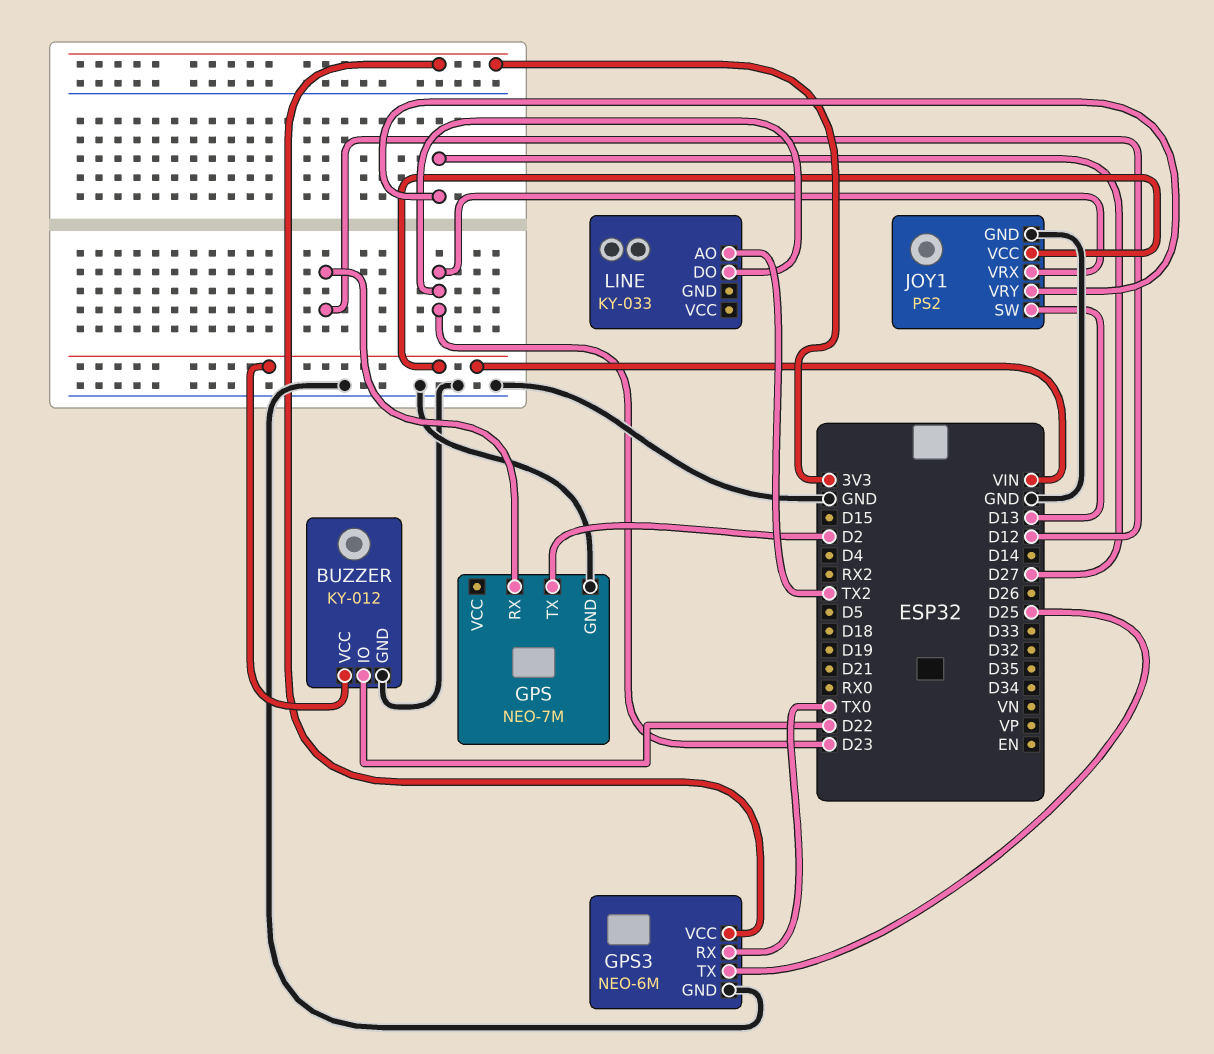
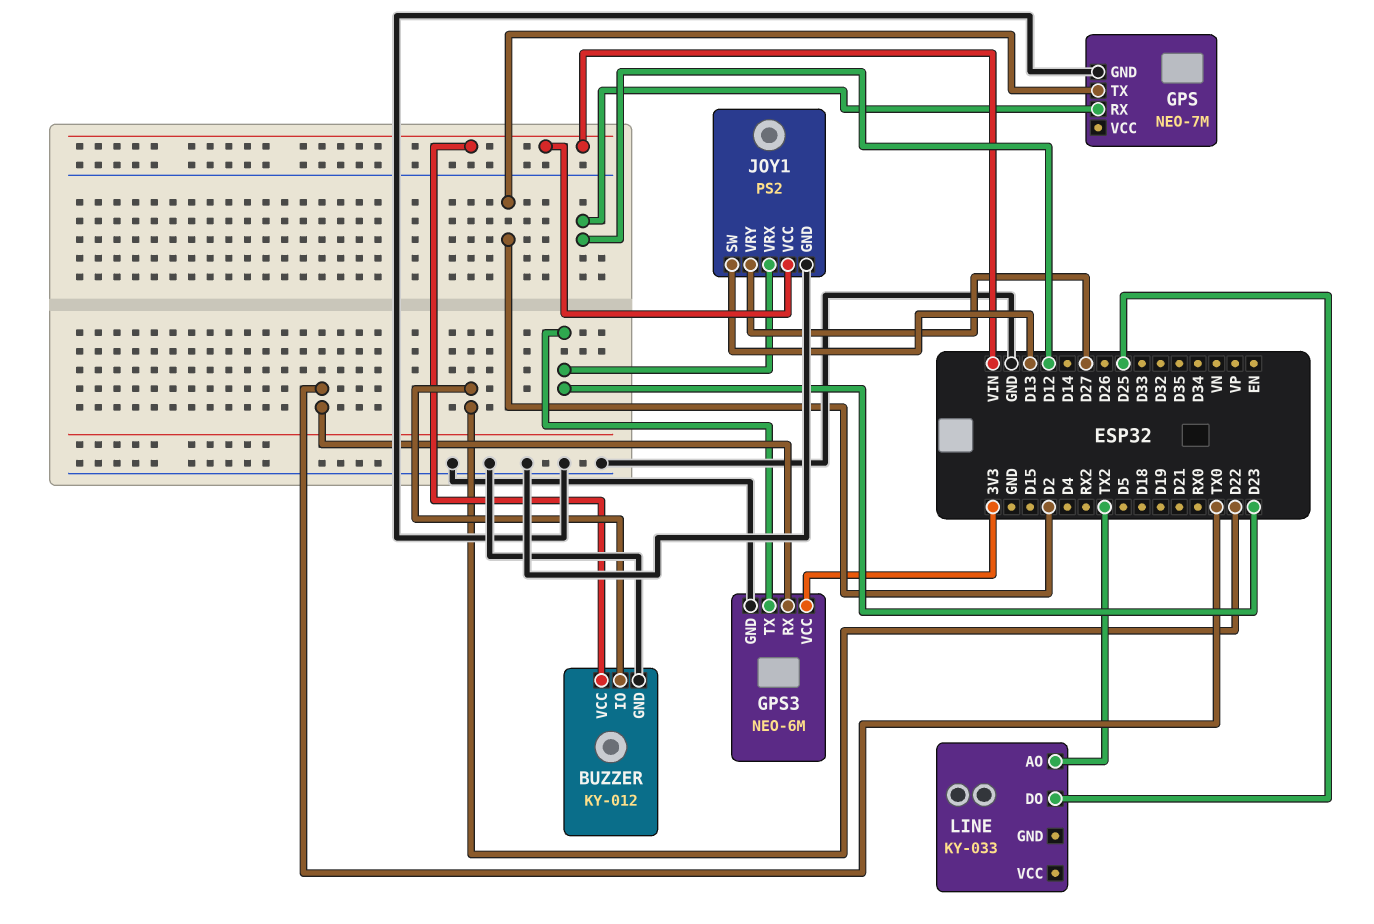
GPS3 pin TX: D25 -> D23
LINE pin DO: D23 -> D25

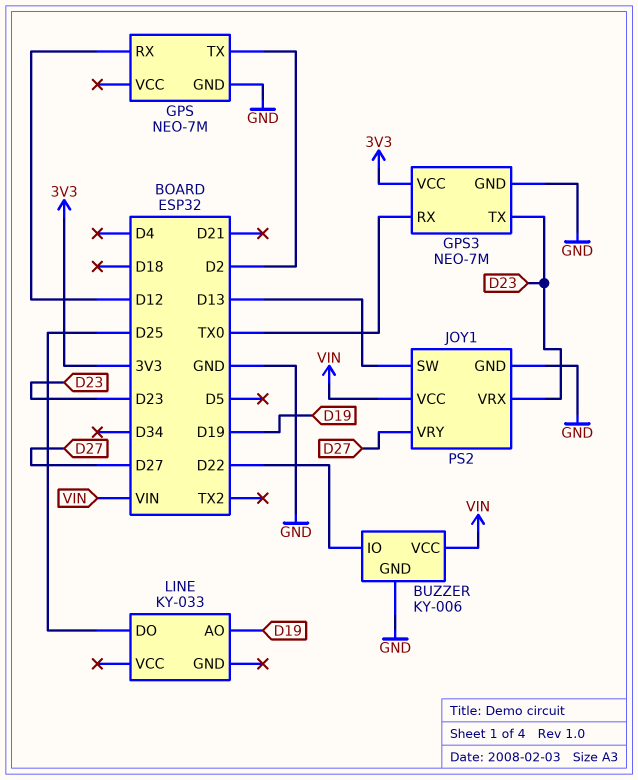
BUZZER: KY-012 -> KY-006
GPS3: NEO-6M -> NEO-7M
LINE pin AO: TX2 -> D19

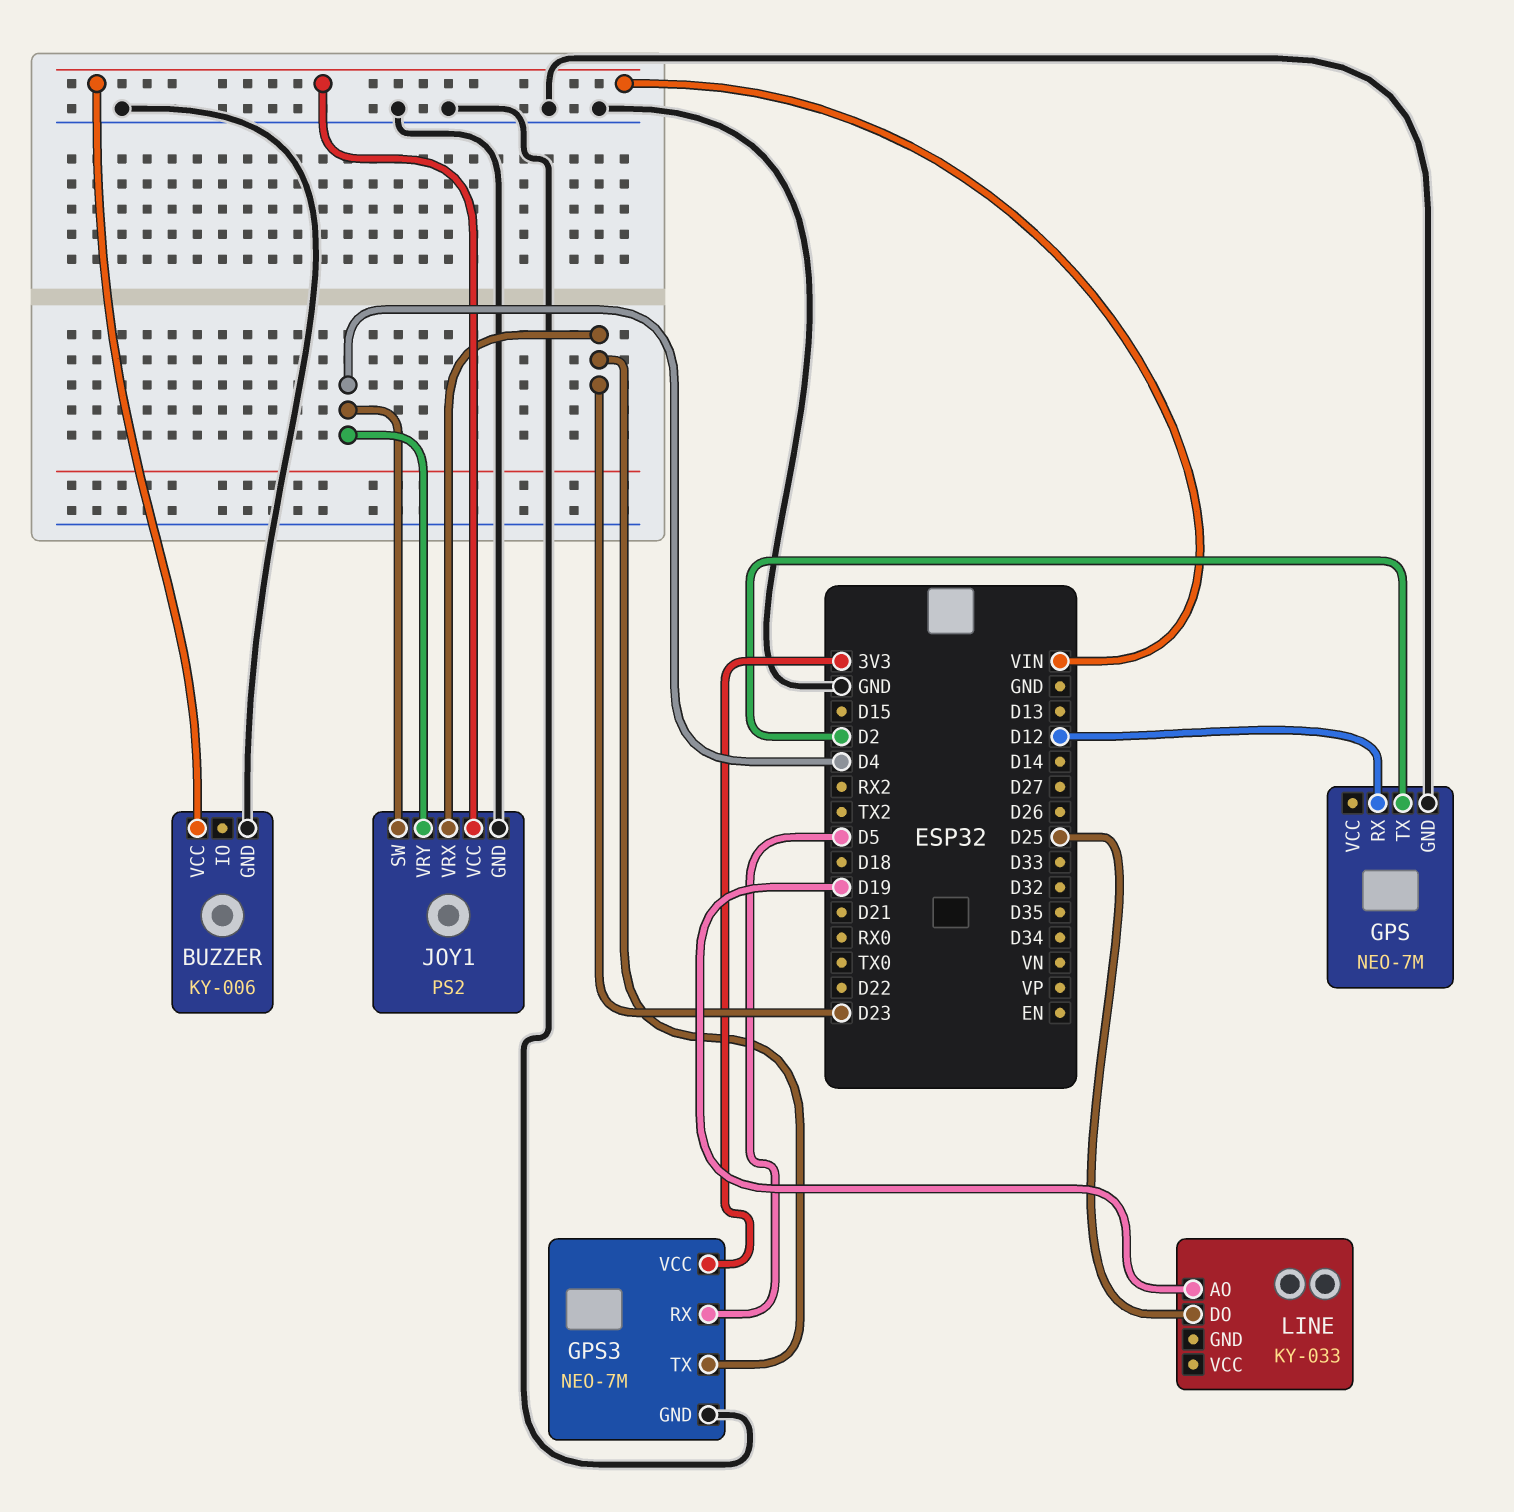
BUZZER pin IO: D22 -> none
GPS3 pin RX: TX0 -> D5
JOY1 pin SW: D13 -> D4
JOY1 pin VRY: D27 -> D4

